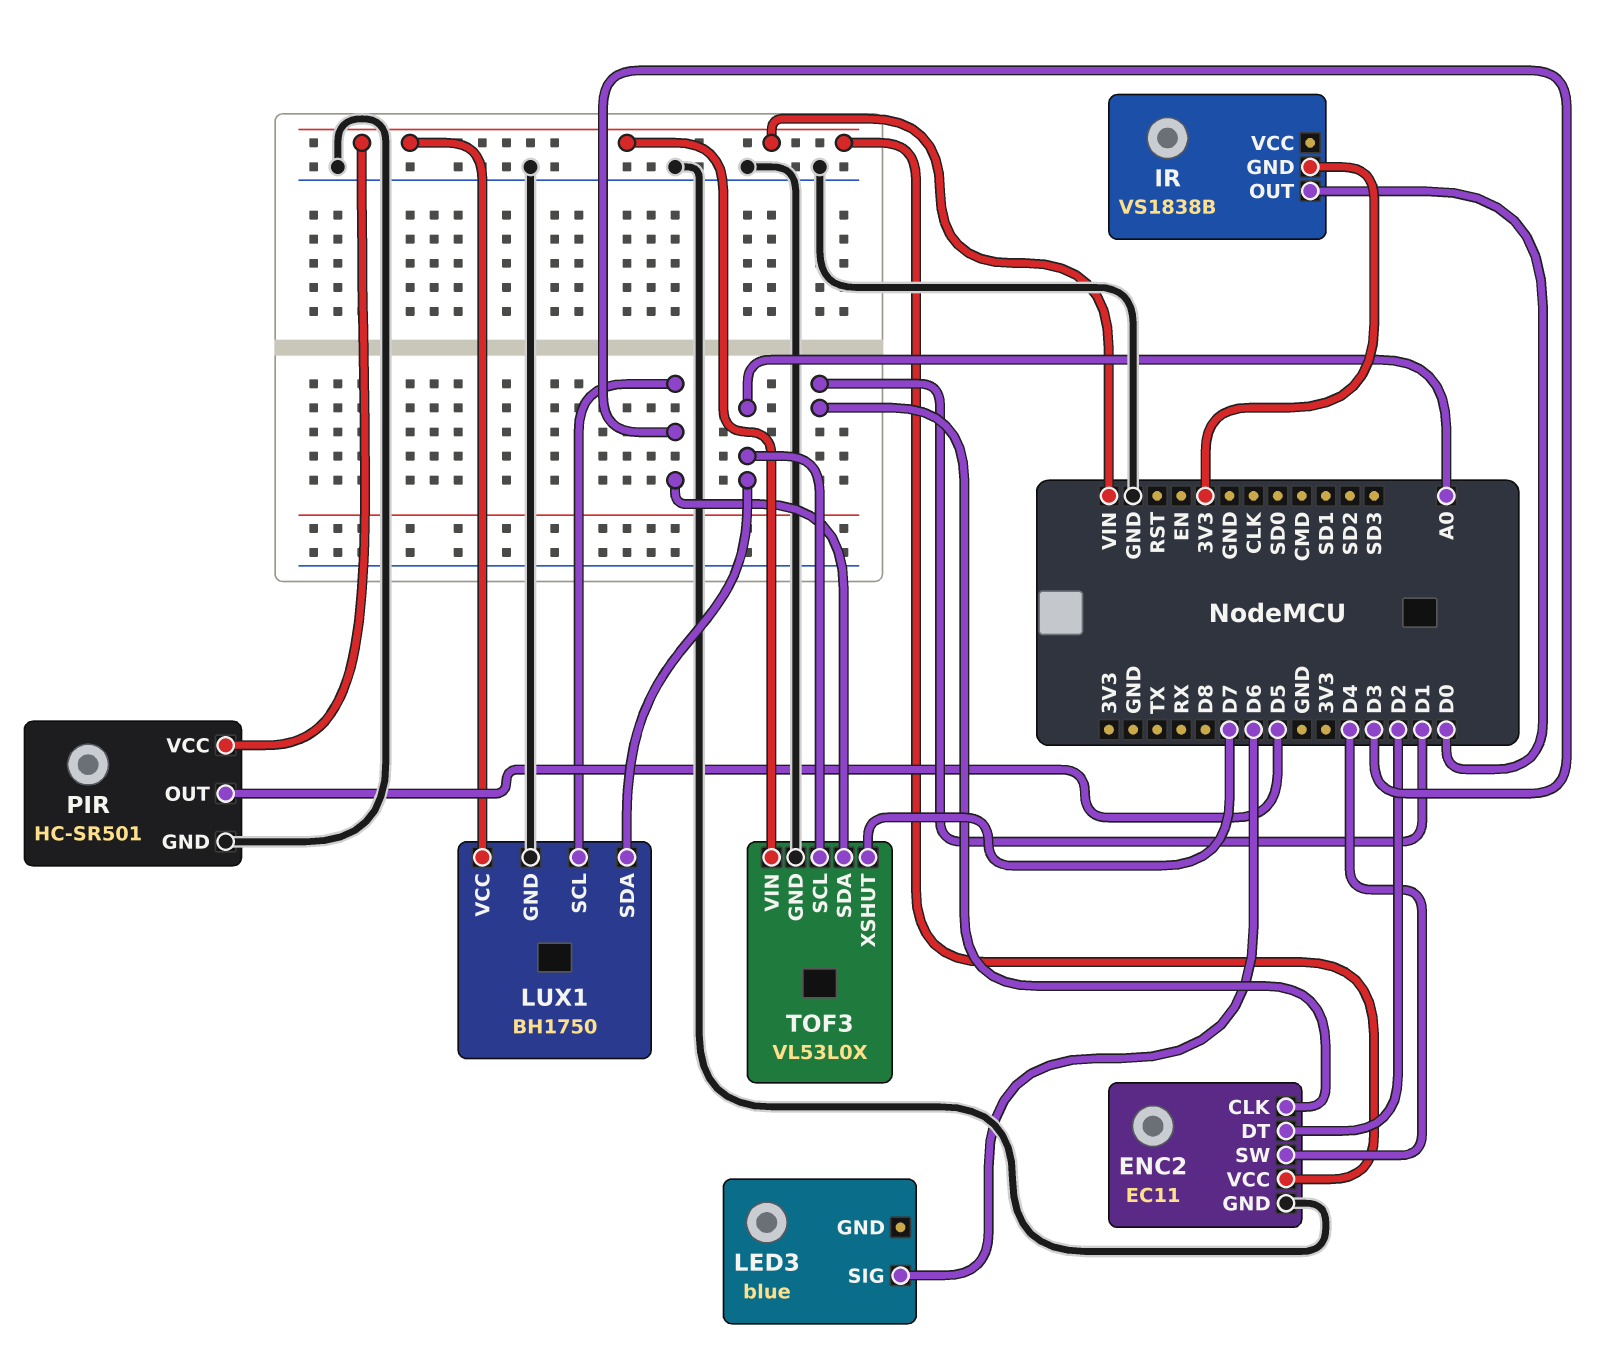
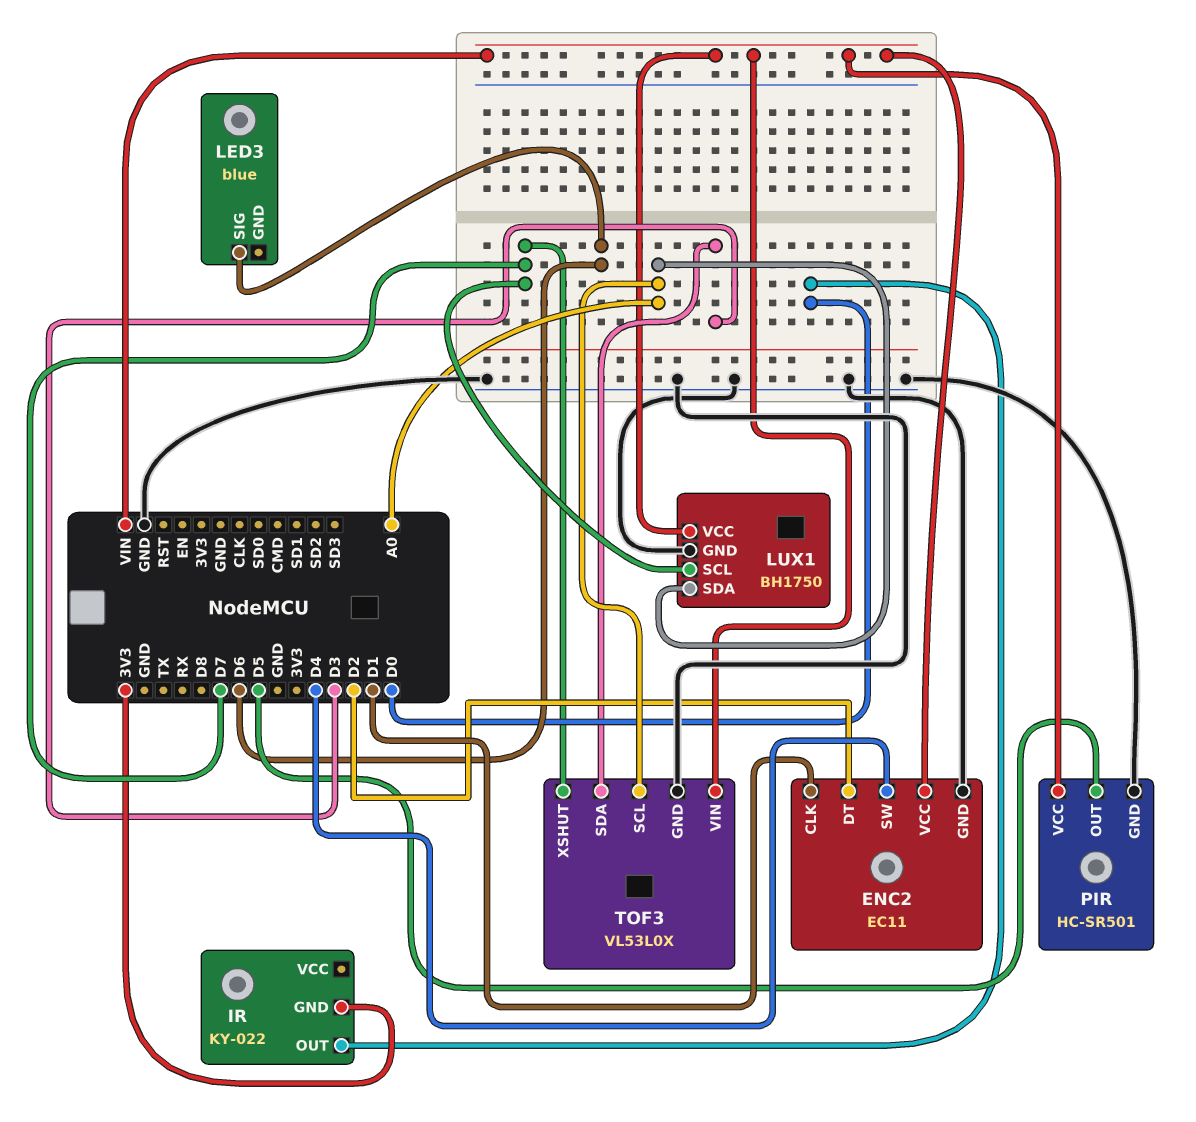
IR: VS1838B -> KY-022
LUX1 pin SCL: D3 -> D7

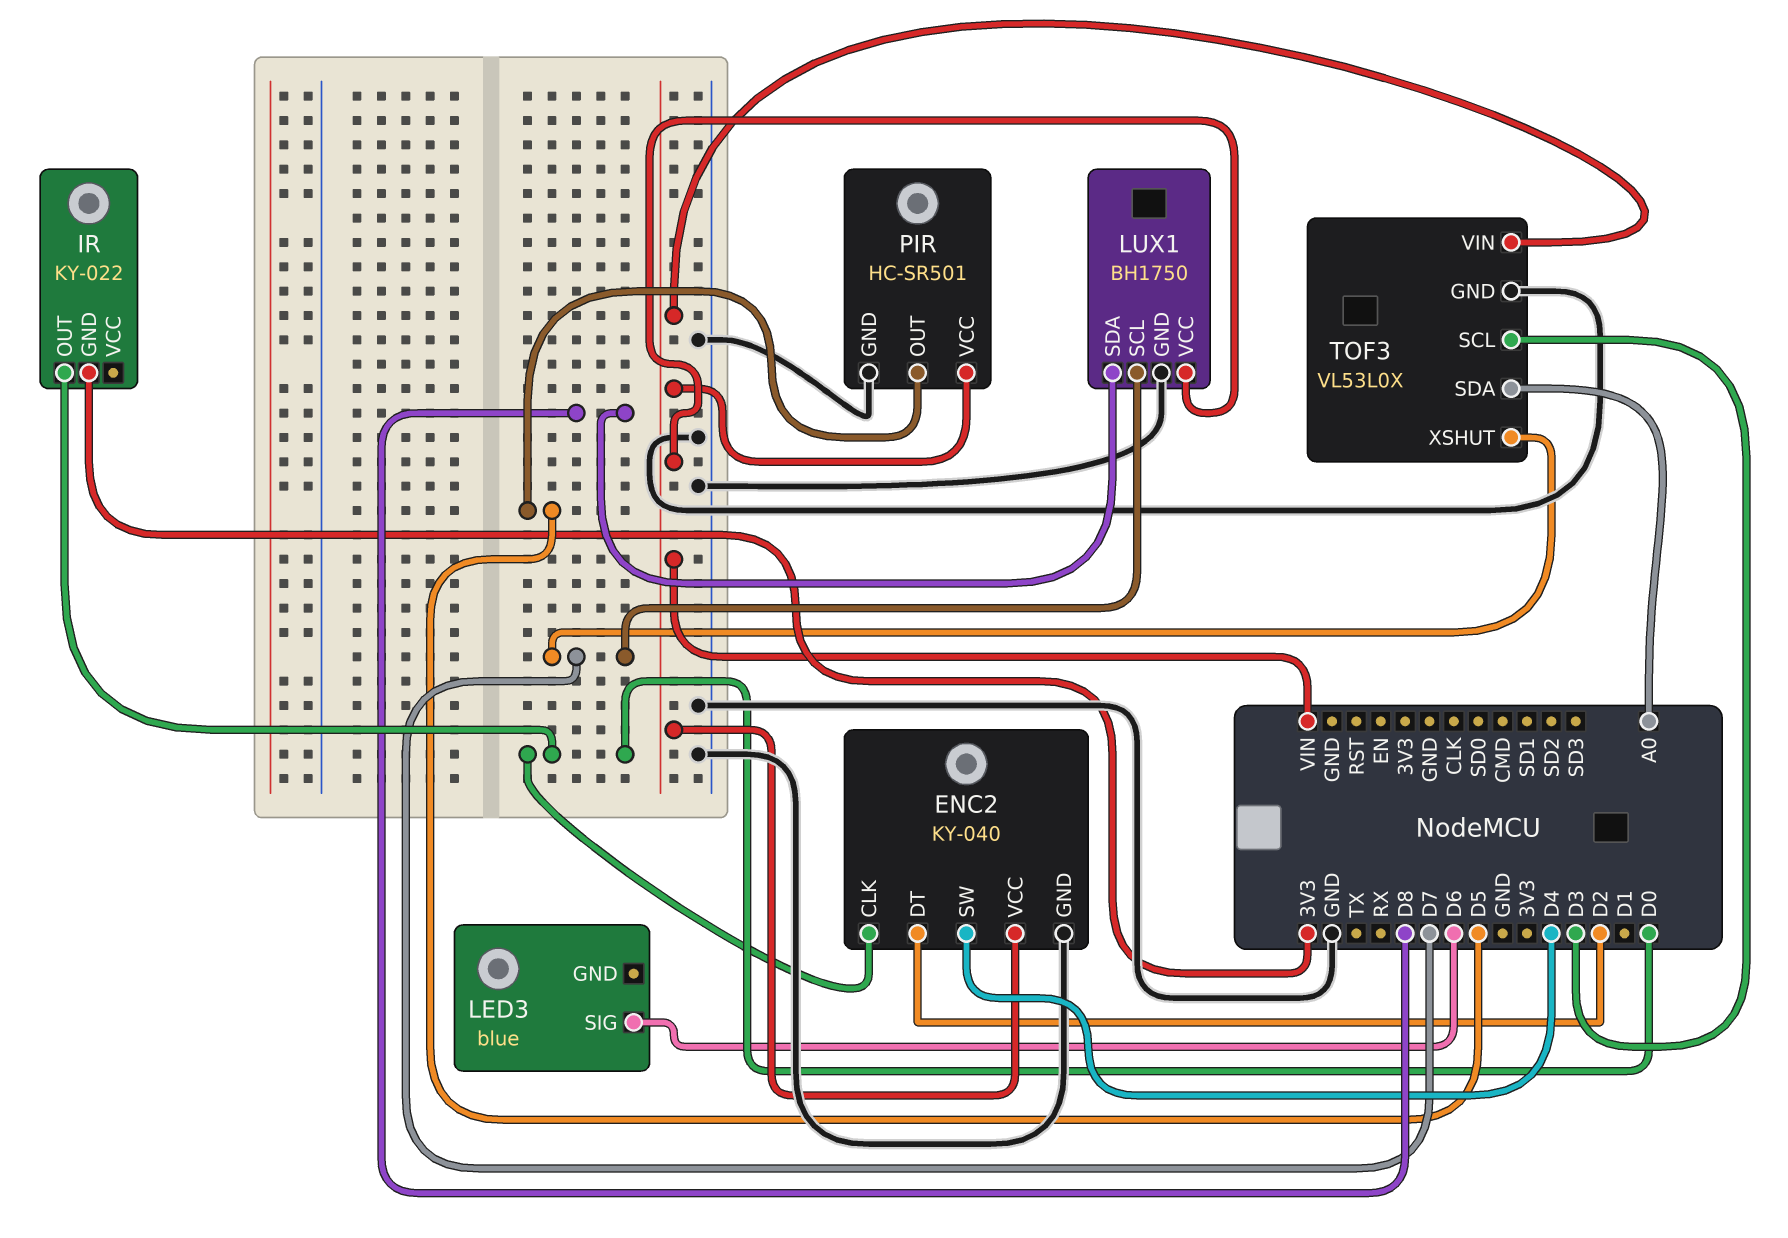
ENC2: EC11 -> KY-040
ENC2 pin CLK: D1 -> D0
LUX1 pin SDA: A0 -> D8
TOF3 pin SCL: A0 -> D3
TOF3 pin SDA: D3 -> A0

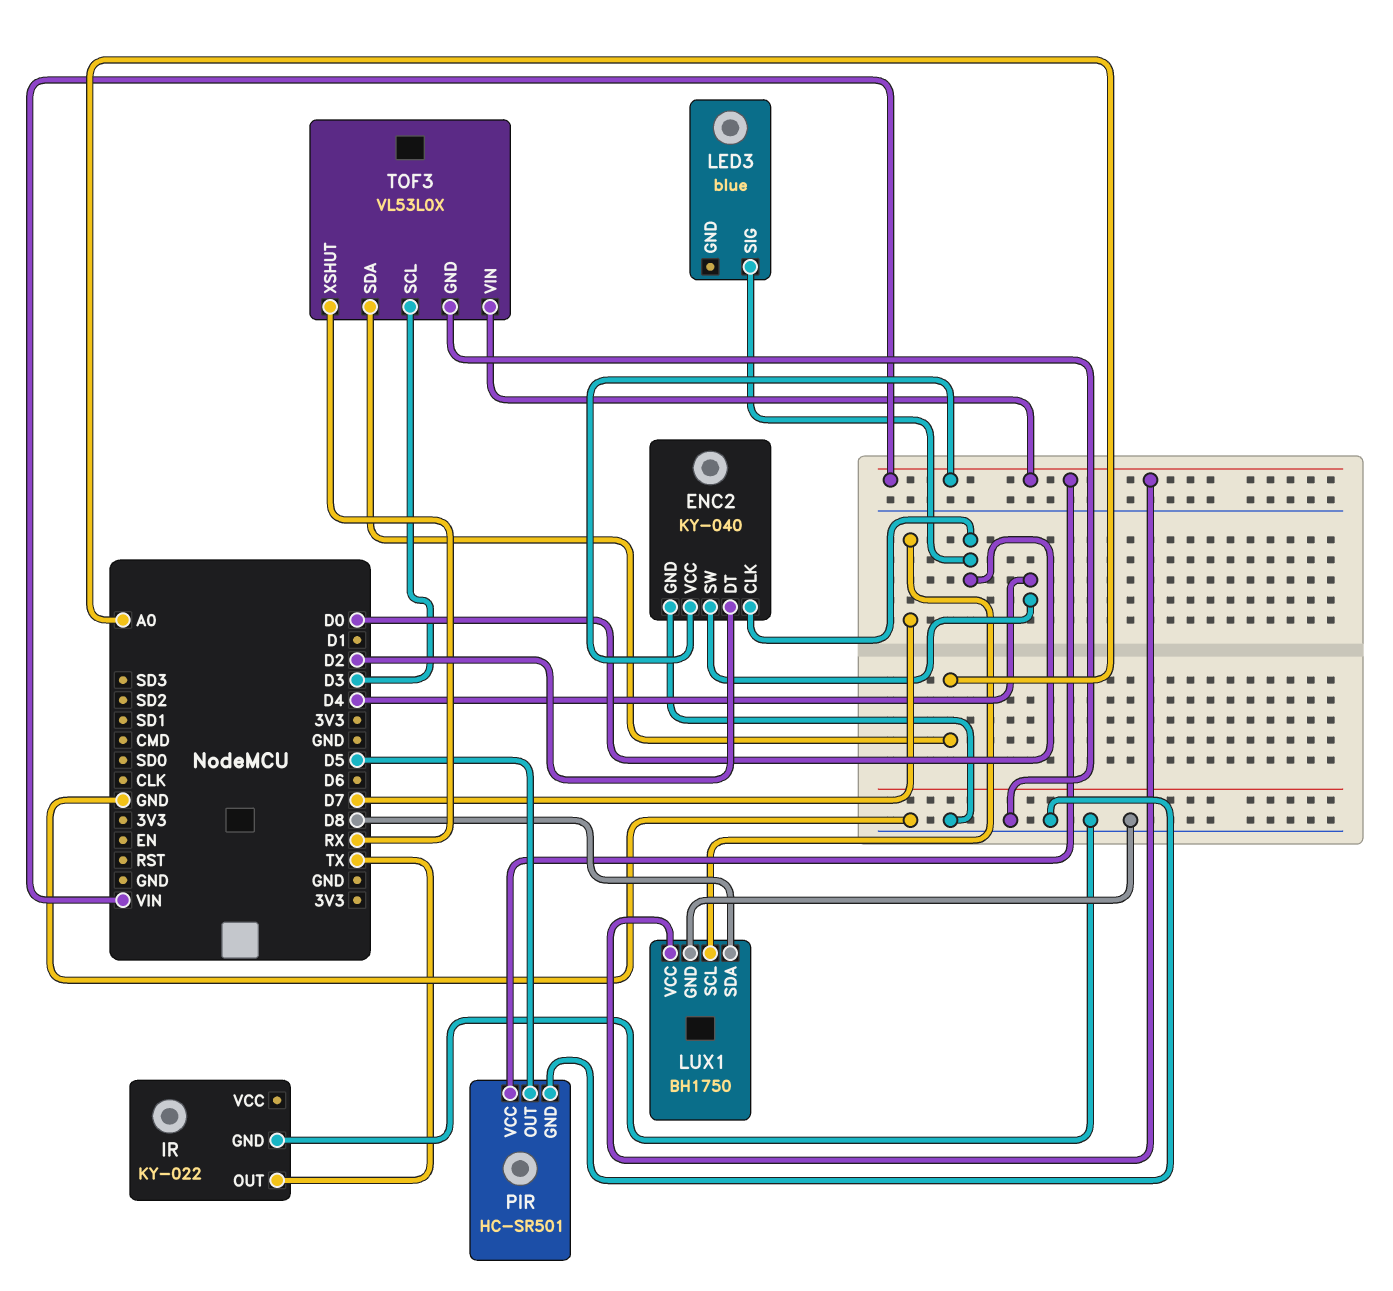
IR pin GND: 3V3 -> GND
IR pin OUT: D0 -> TX
LED3 pin SIG: D6 -> D0
TOF3 pin XSHUT: D7 -> RX

